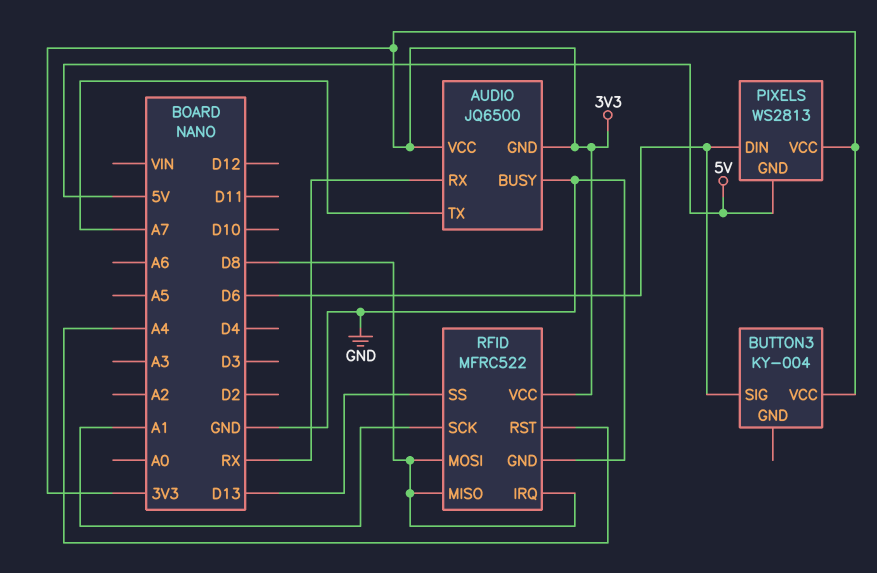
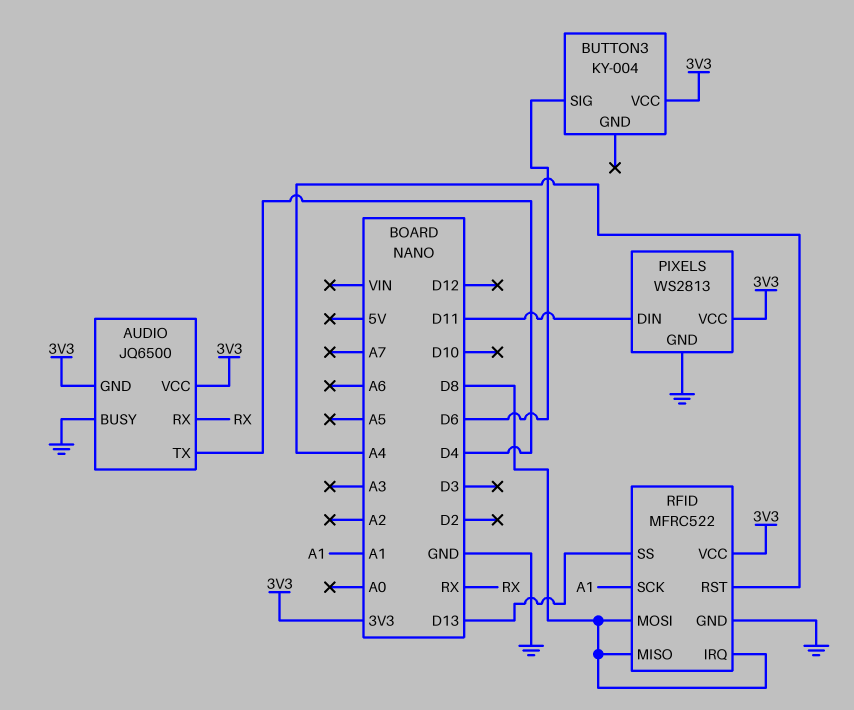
AUDIO pin TX: A7 -> D4
PIXELS pin DIN: D6 -> D11
PIXELS pin GND: 5V -> GND

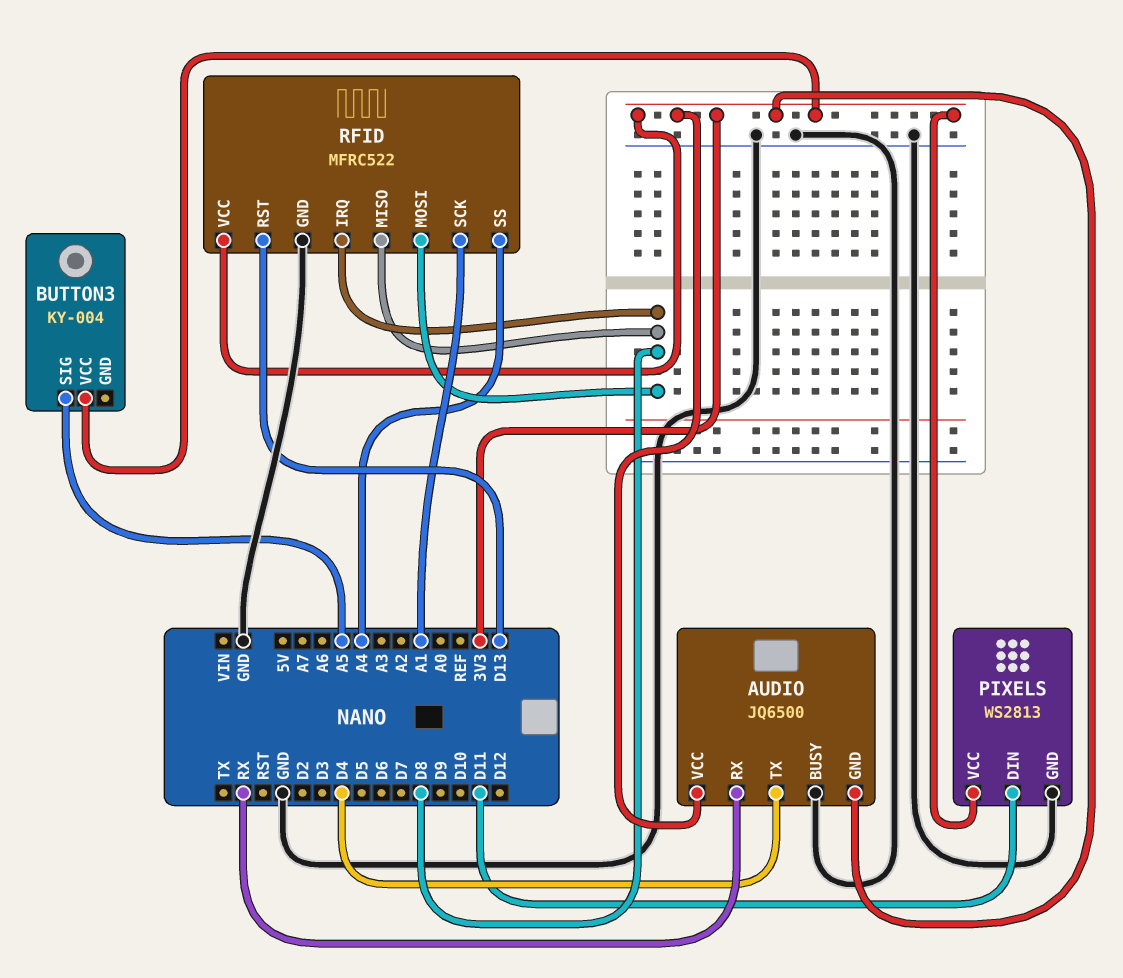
BUTTON3 pin SIG: D6 -> A5
RFID pin RST: A4 -> D13
RFID pin SS: D13 -> A4

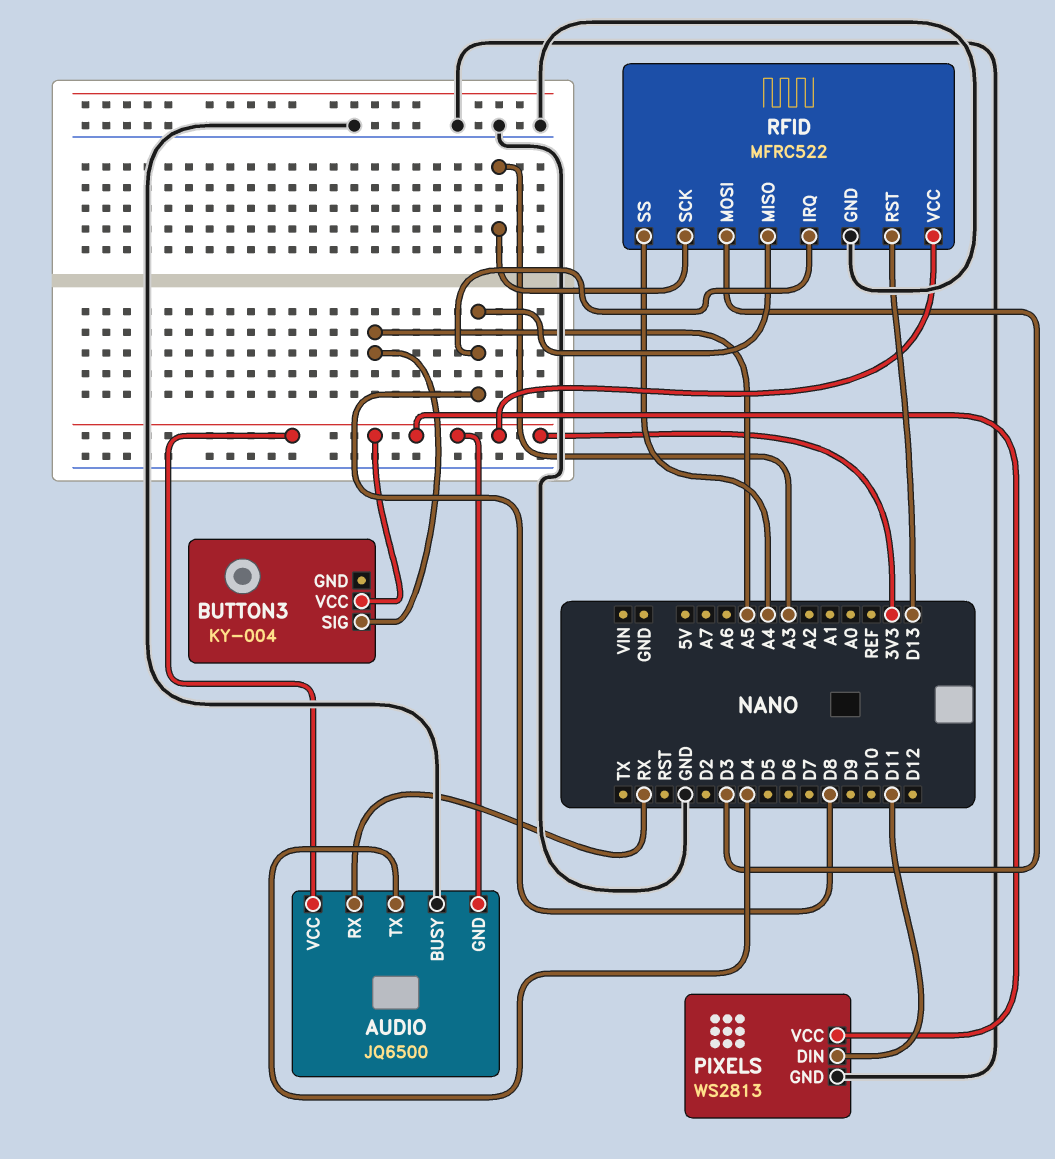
RFID pin MOSI: D8 -> D3
RFID pin SCK: A1 -> A3

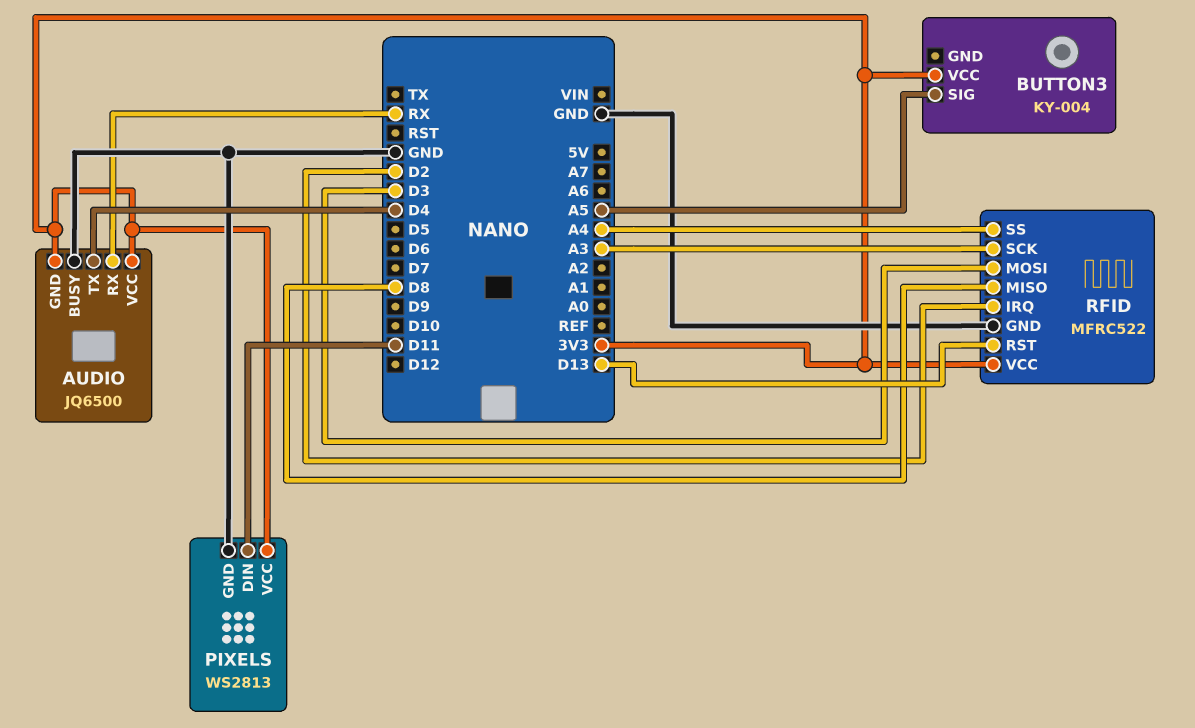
RFID pin IRQ: D8 -> D2

